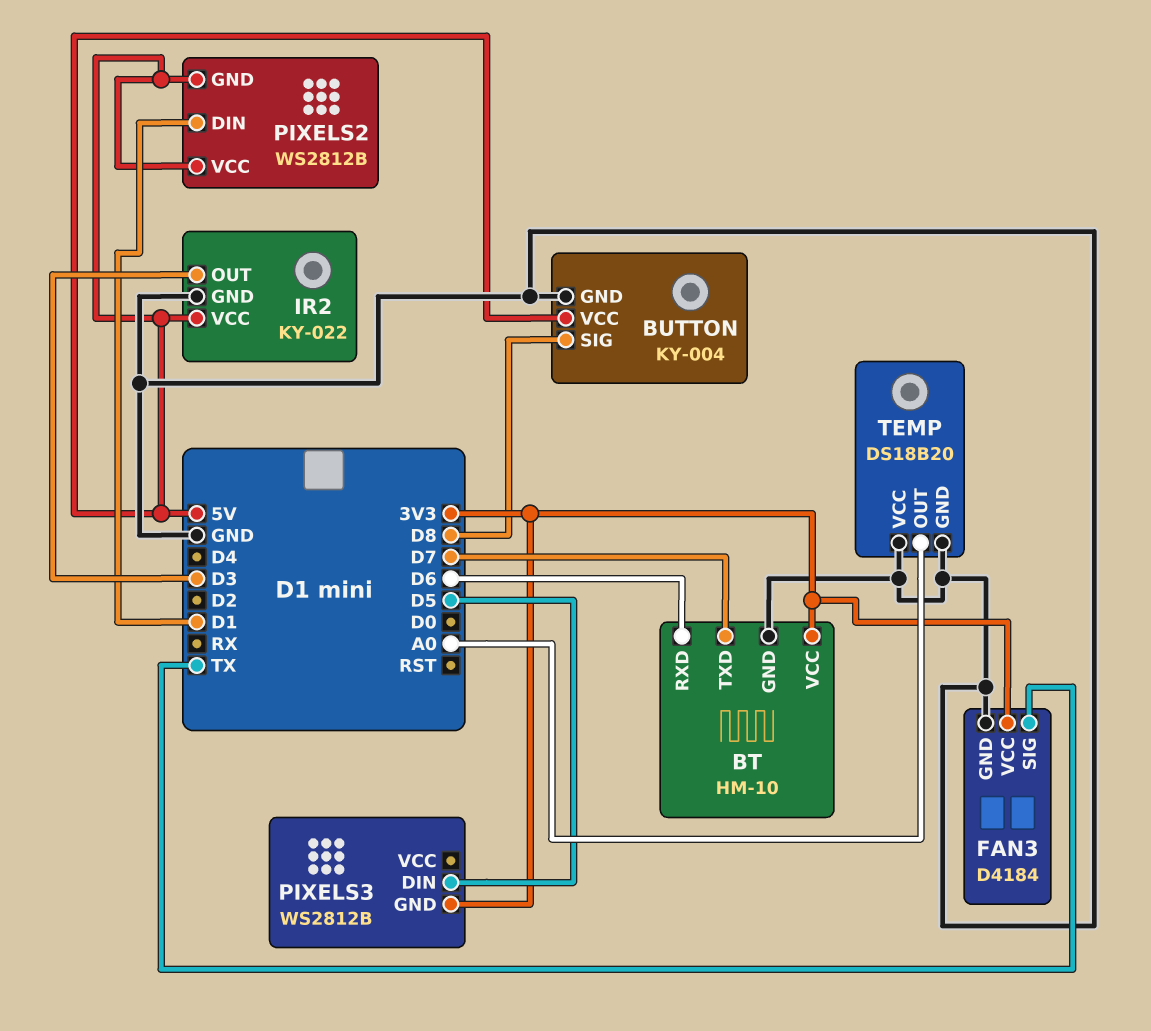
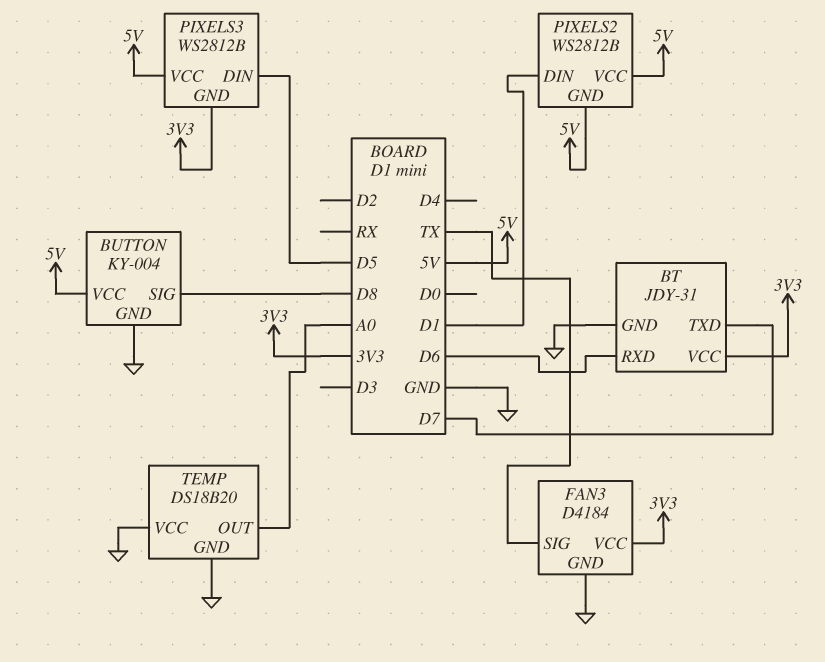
BT: HM-10 -> JDY-31
IR2: KY-022 -> none
IR2 pin GND: GND -> none
IR2 pin OUT: D3 -> none
IR2 pin VCC: 5V -> none
PIXELS3 pin VCC: none -> 5V

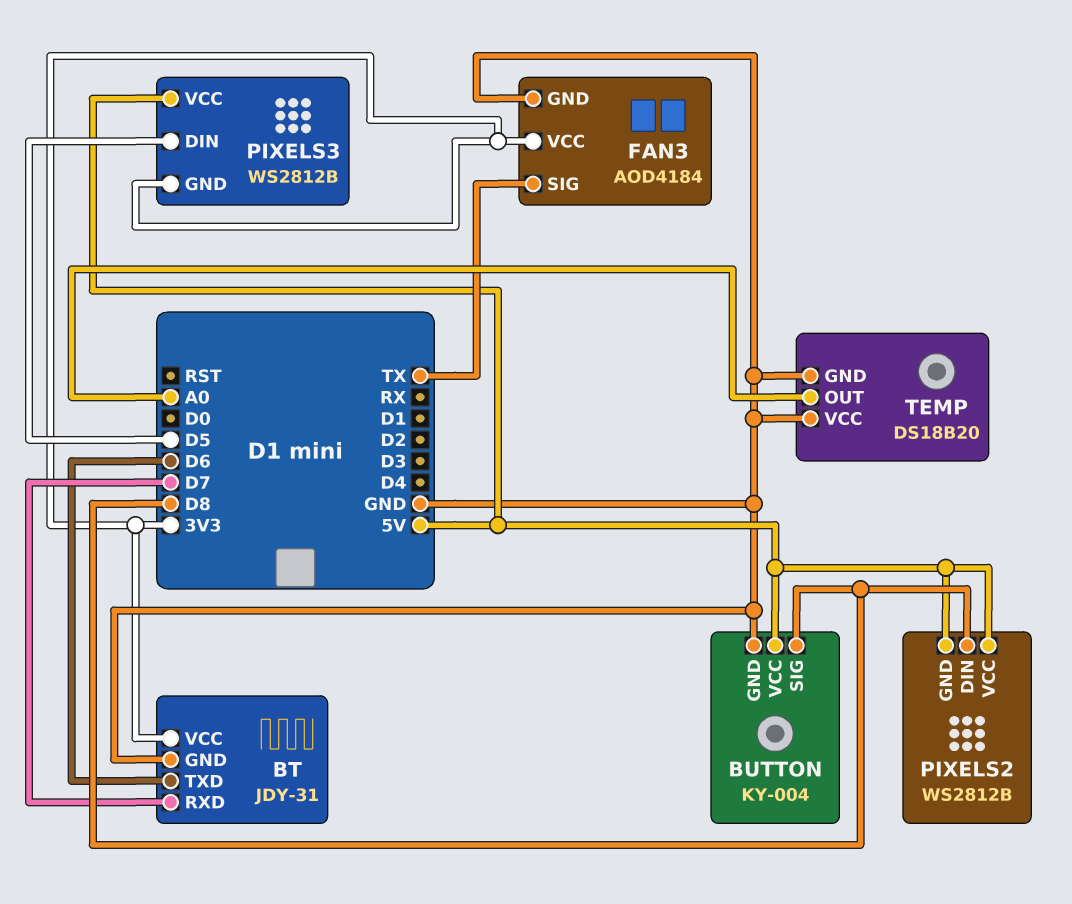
BT pin RXD: D6 -> D7
BT pin TXD: D7 -> D6
FAN3: D4184 -> AOD4184
PIXELS2 pin DIN: D1 -> D8

